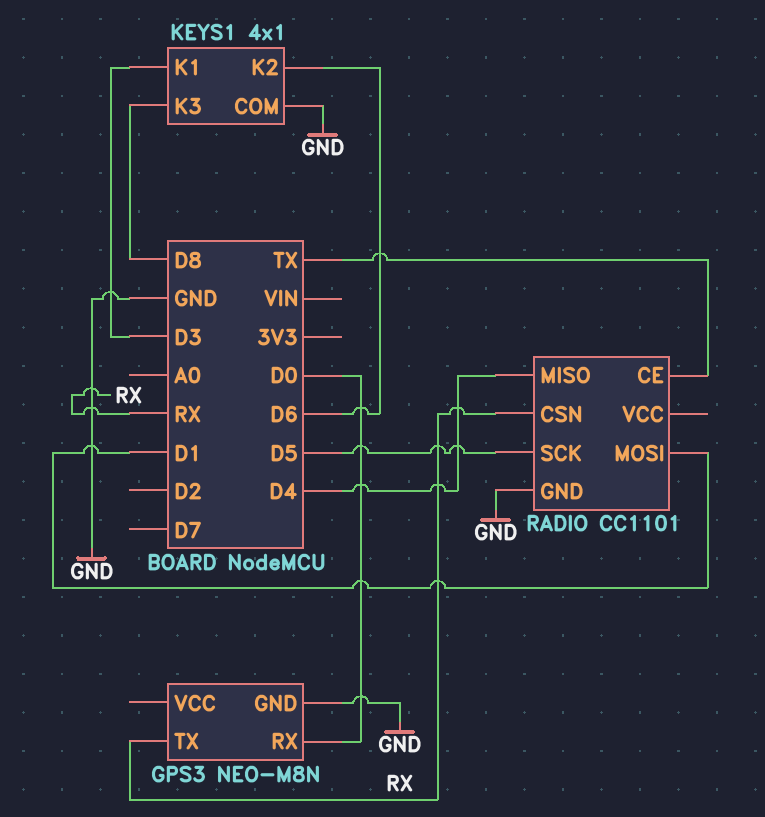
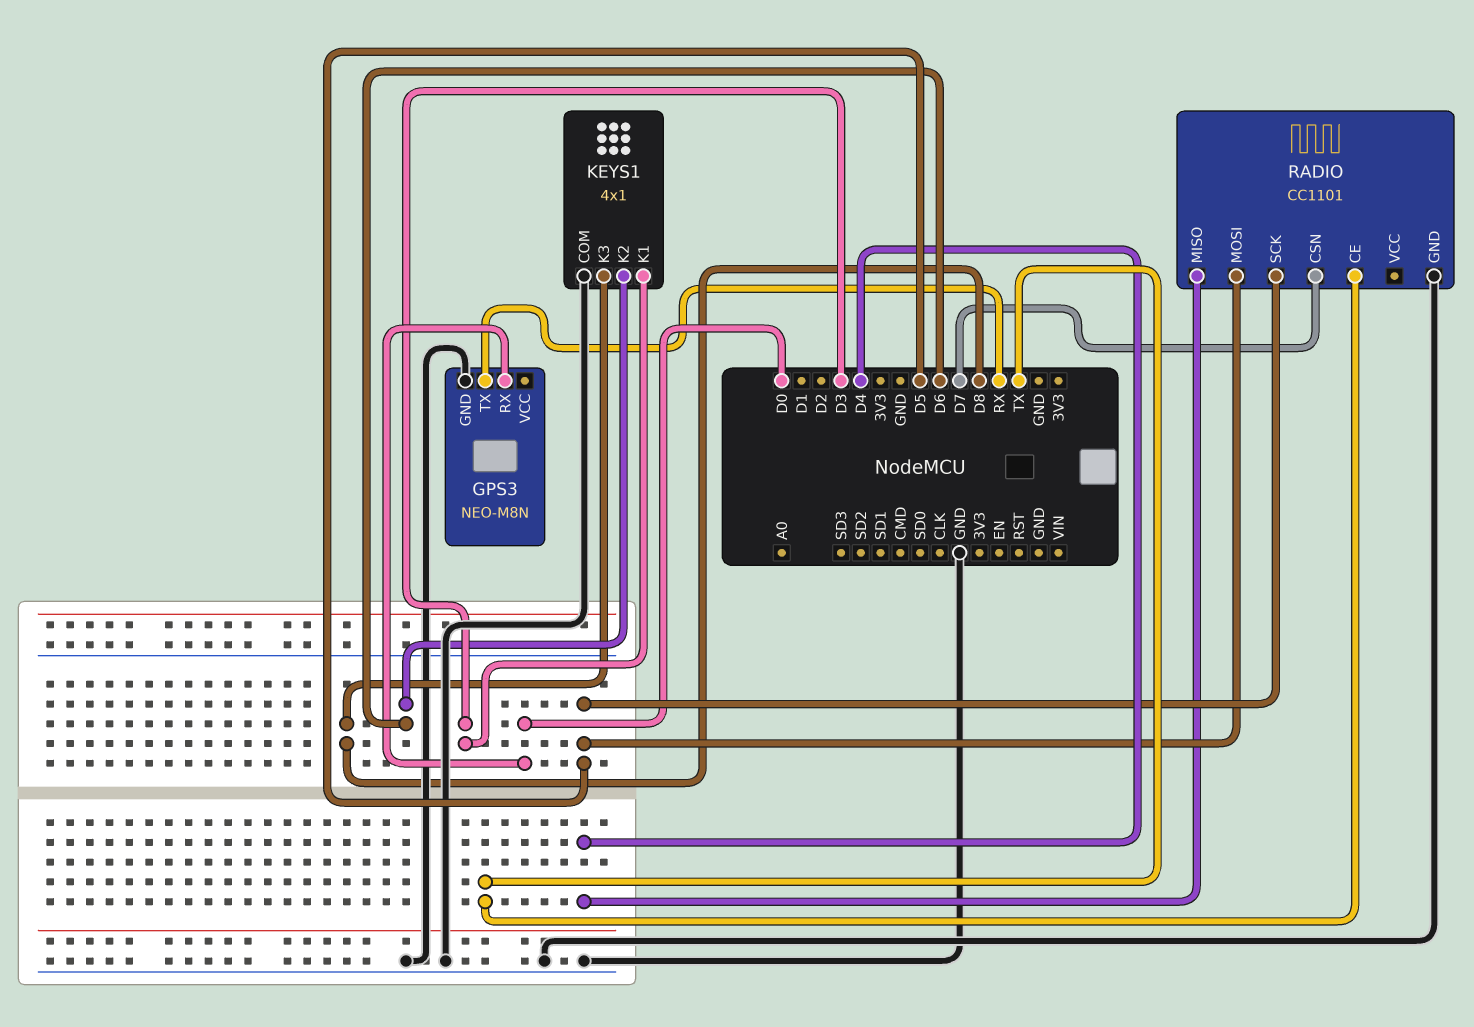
RADIO pin CSN: RX -> D7
RADIO pin MOSI: D1 -> D5

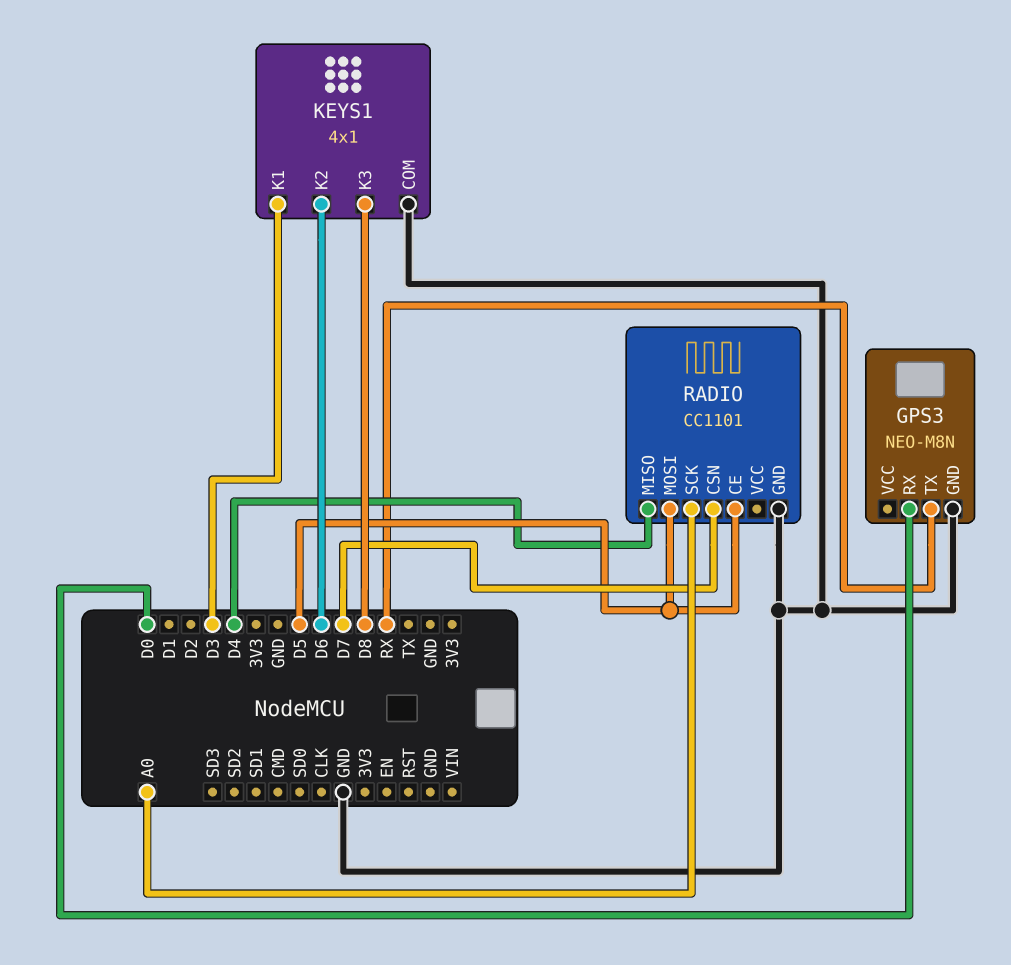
RADIO pin CE: TX -> D5
RADIO pin SCK: D5 -> A0

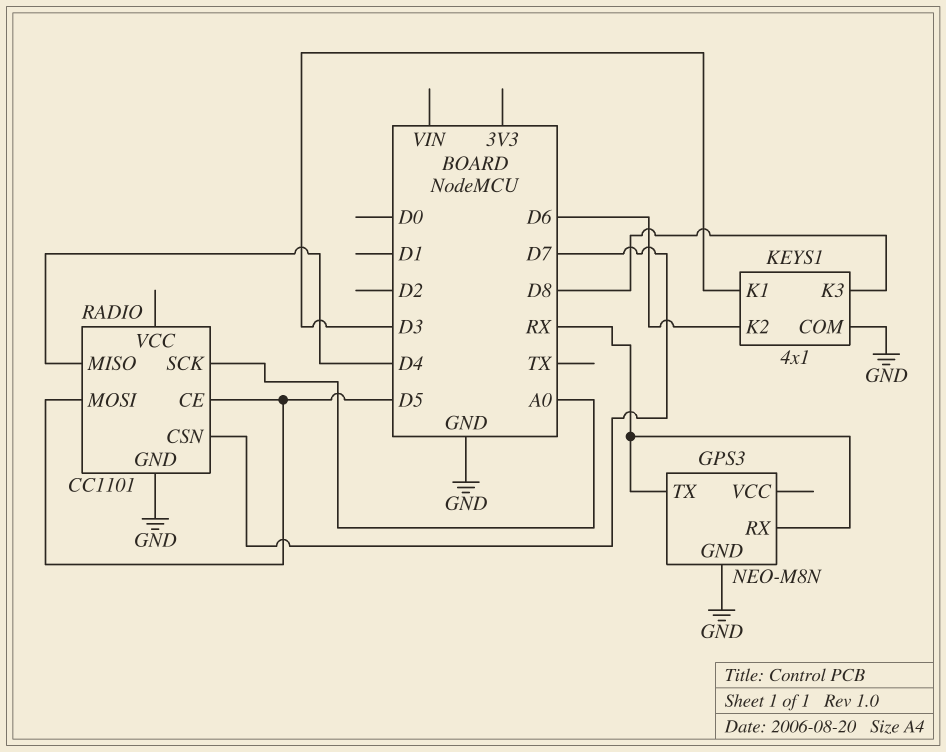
GPS3 pin RX: D0 -> RX

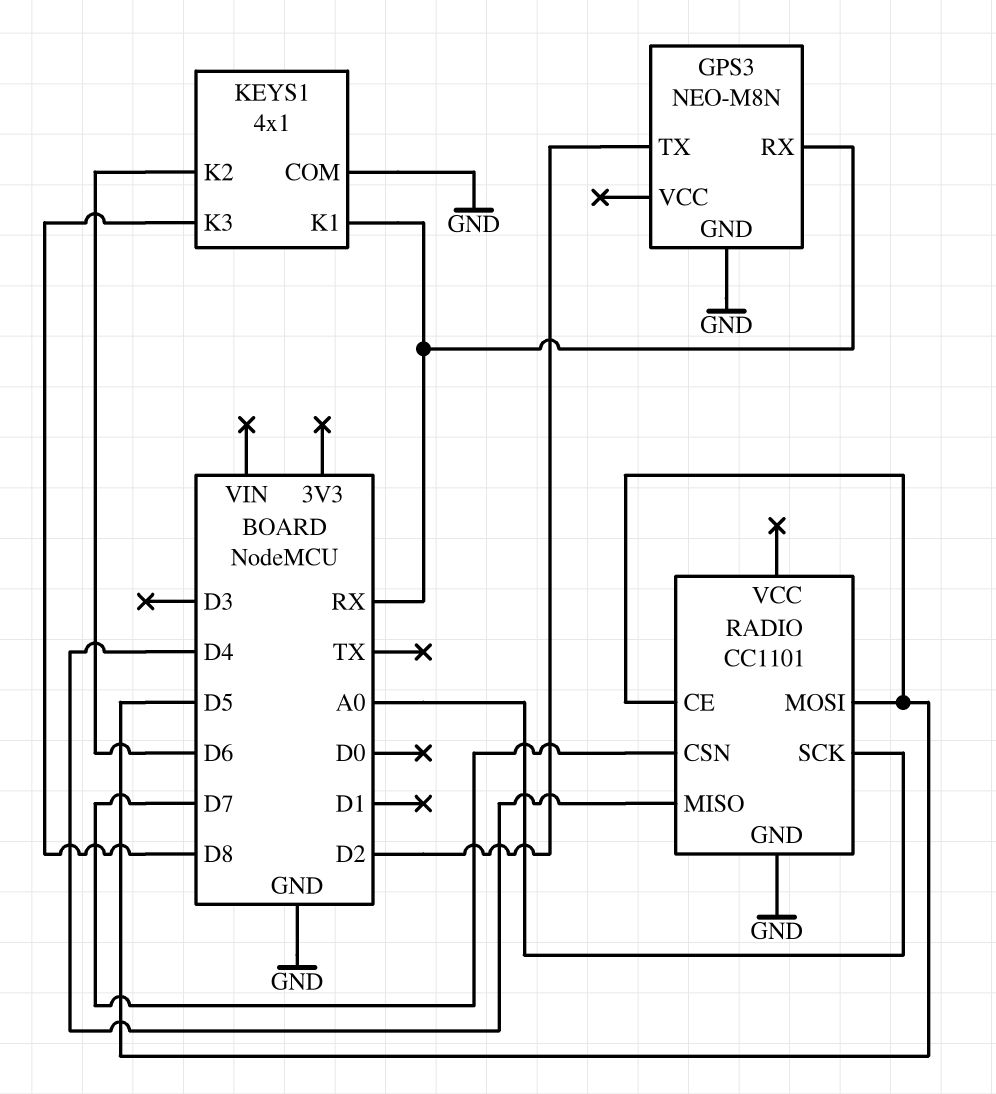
GPS3 pin TX: RX -> D2
KEYS1 pin K1: D3 -> RX

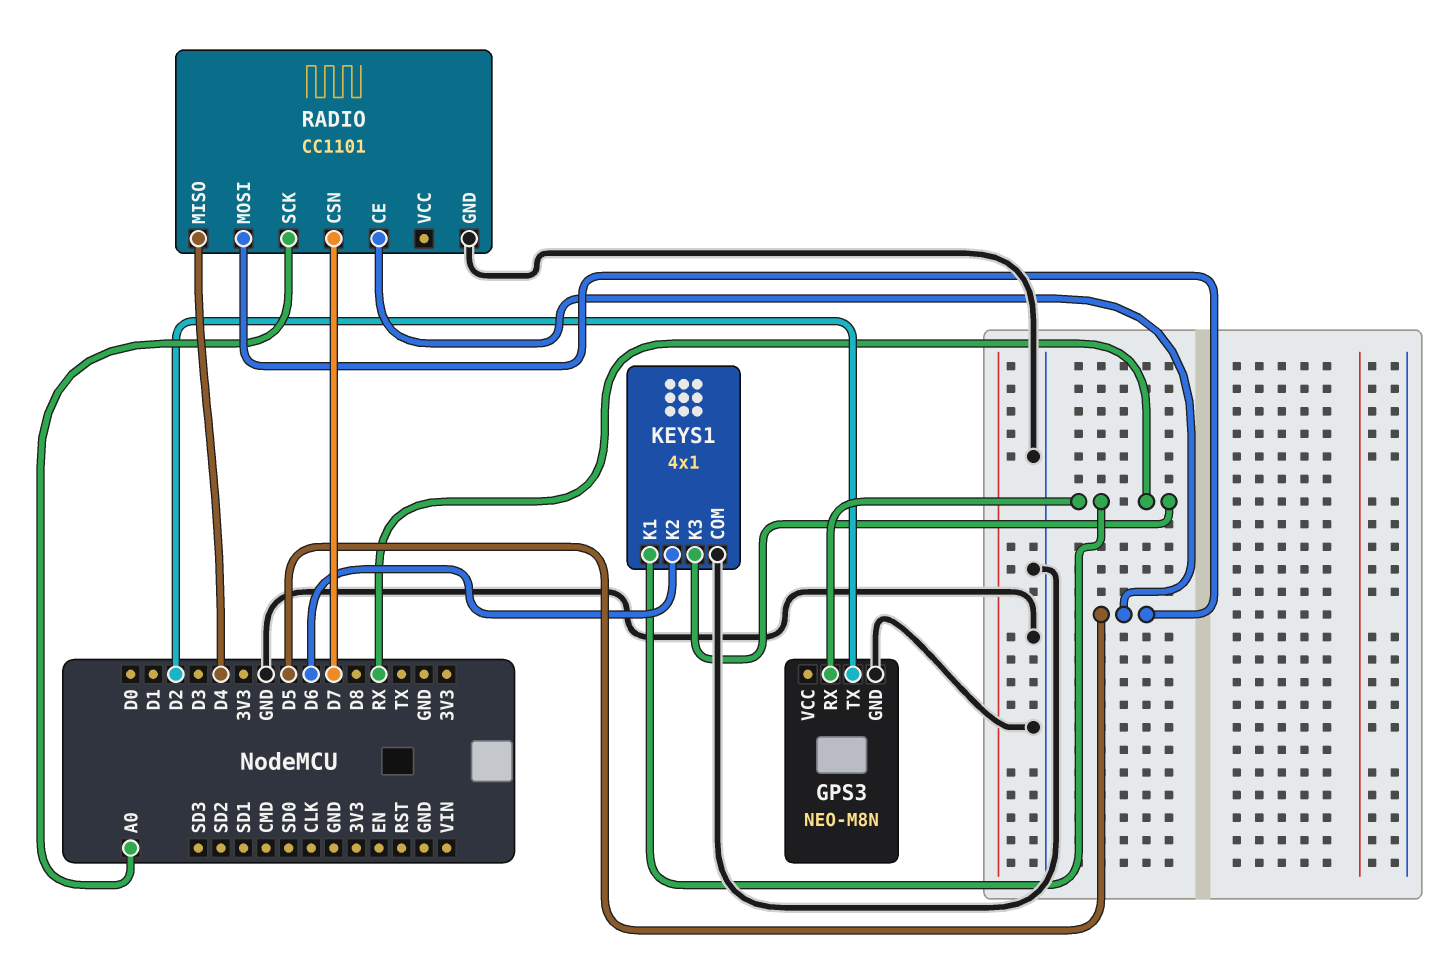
KEYS1 pin K3: D8 -> RX

